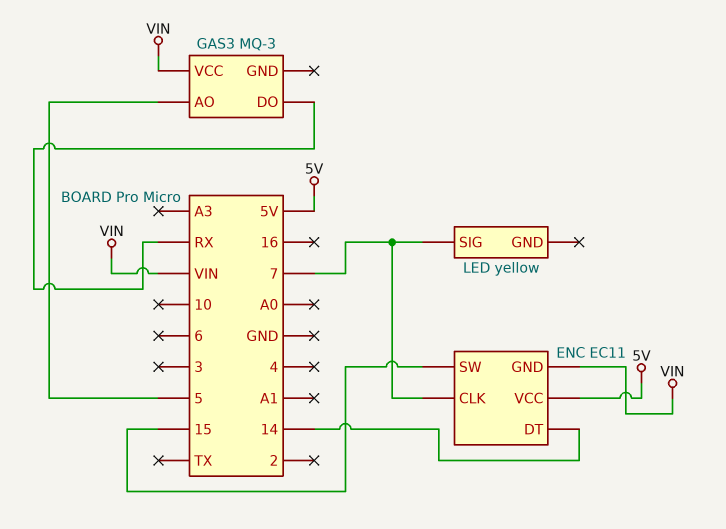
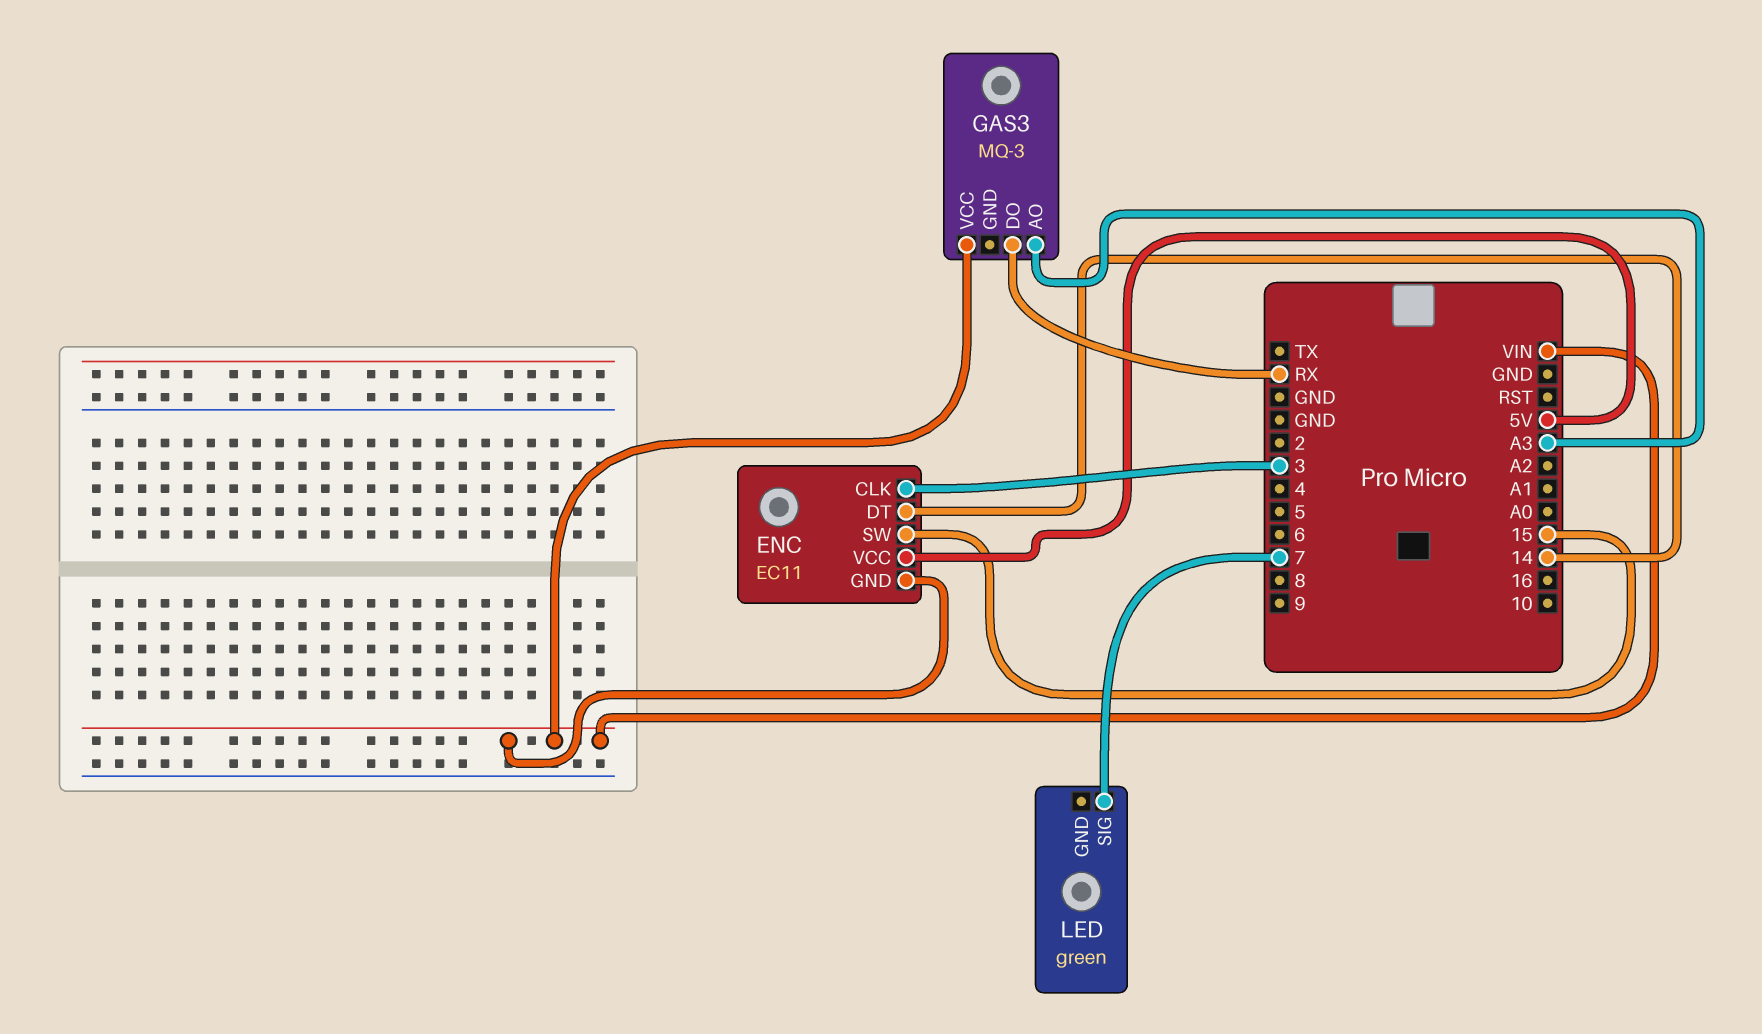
ENC pin CLK: 7 -> 3
GAS3 pin AO: 5 -> A3
LED: yellow -> green

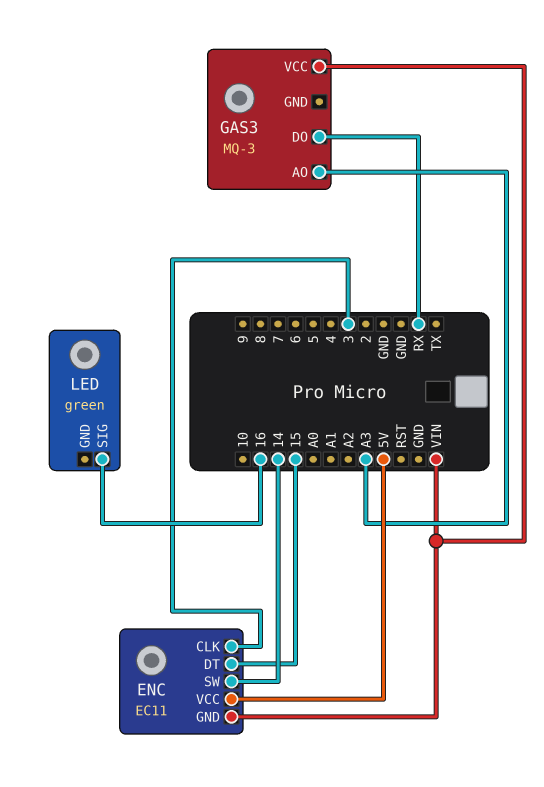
ENC pin DT: 14 -> 15
ENC pin SW: 15 -> 14
LED pin SIG: 7 -> 16

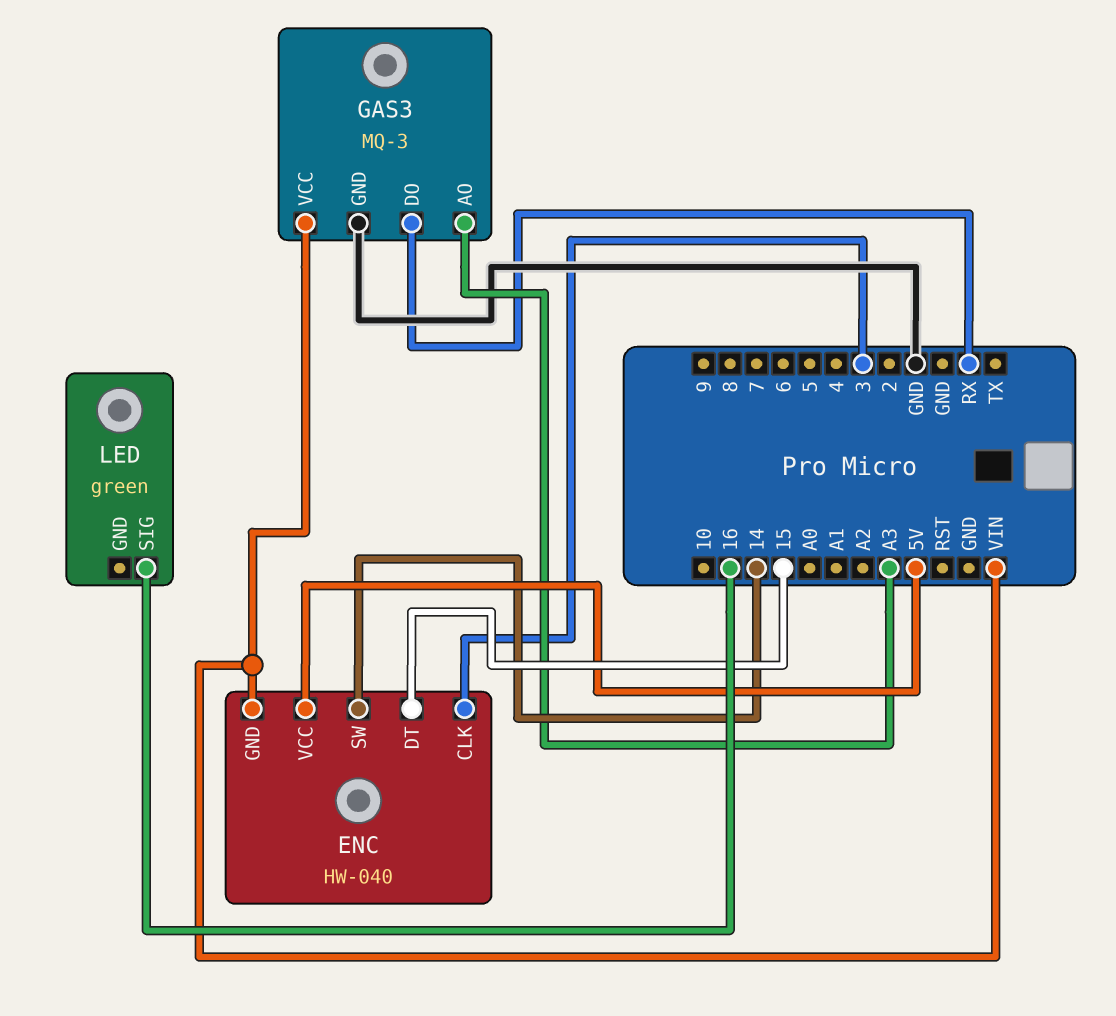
ENC: EC11 -> HW-040
GAS3 pin GND: none -> GND

